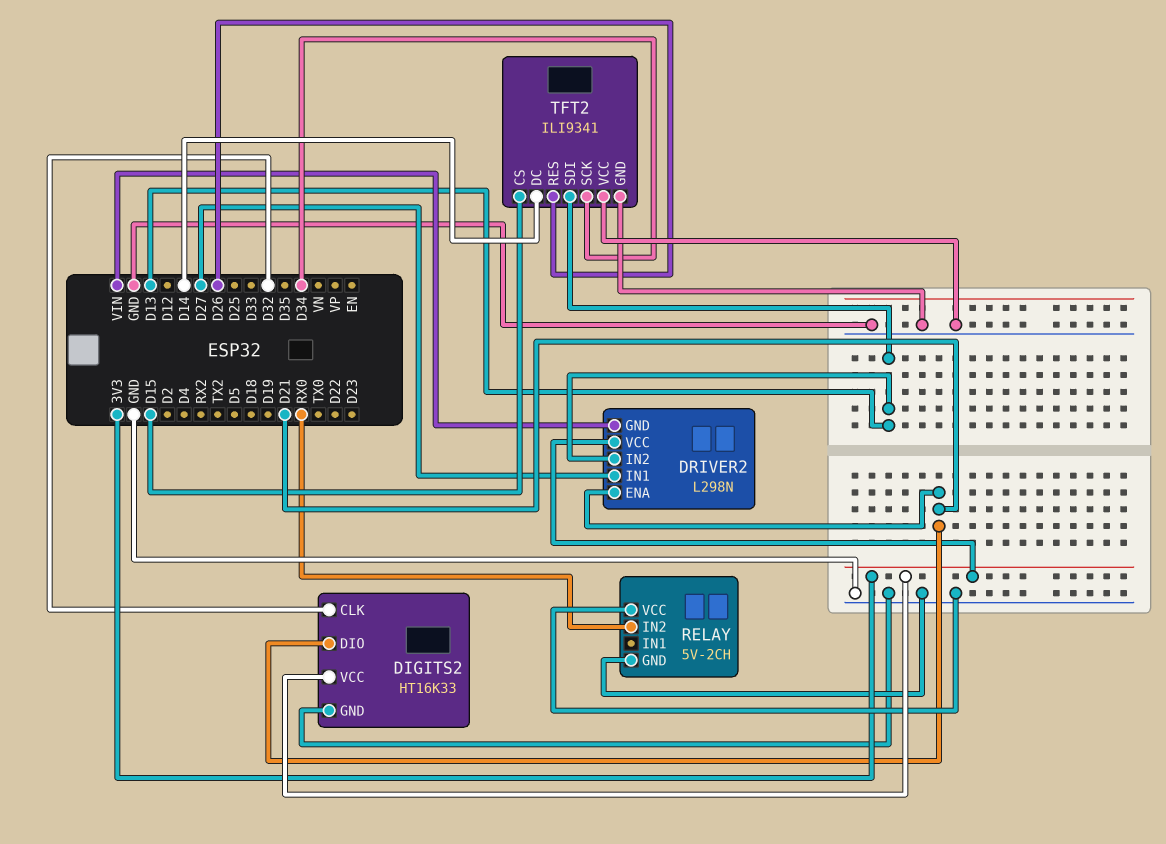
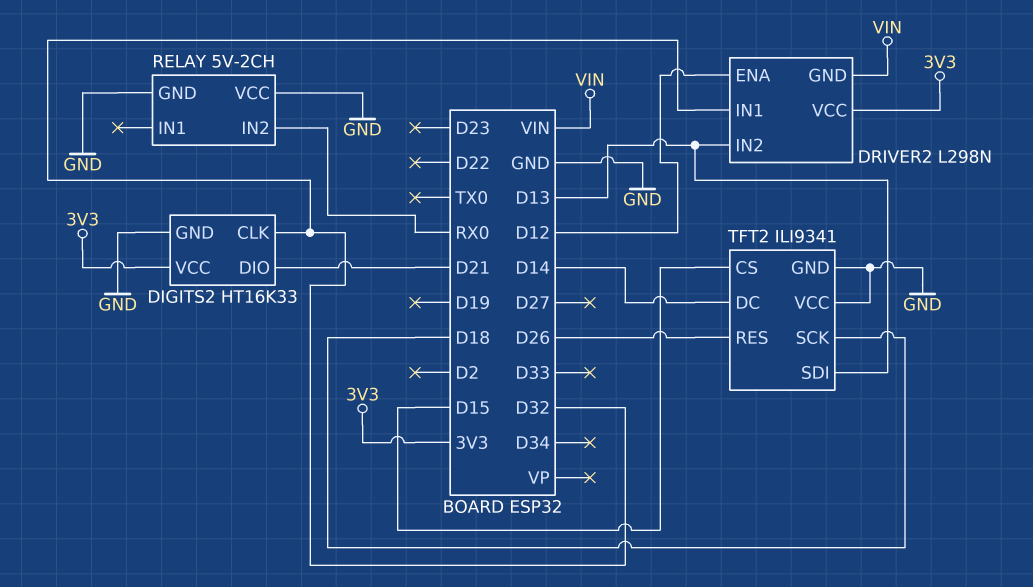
DRIVER2 pin ENA: D21 -> D12
DRIVER2 pin IN1: D27 -> D32
TFT2 pin SCK: D34 -> D18

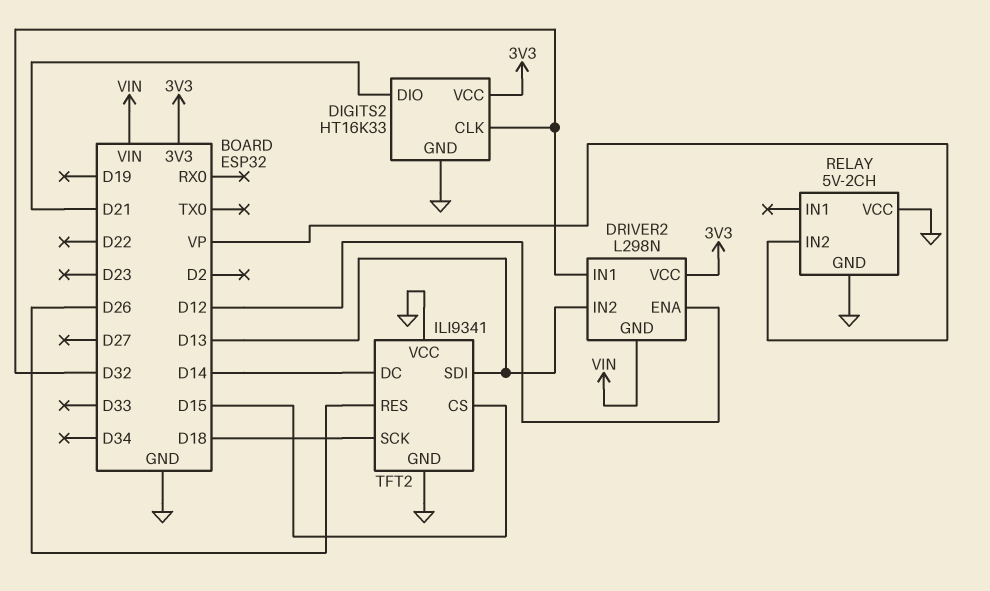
RELAY pin IN2: RX0 -> VP

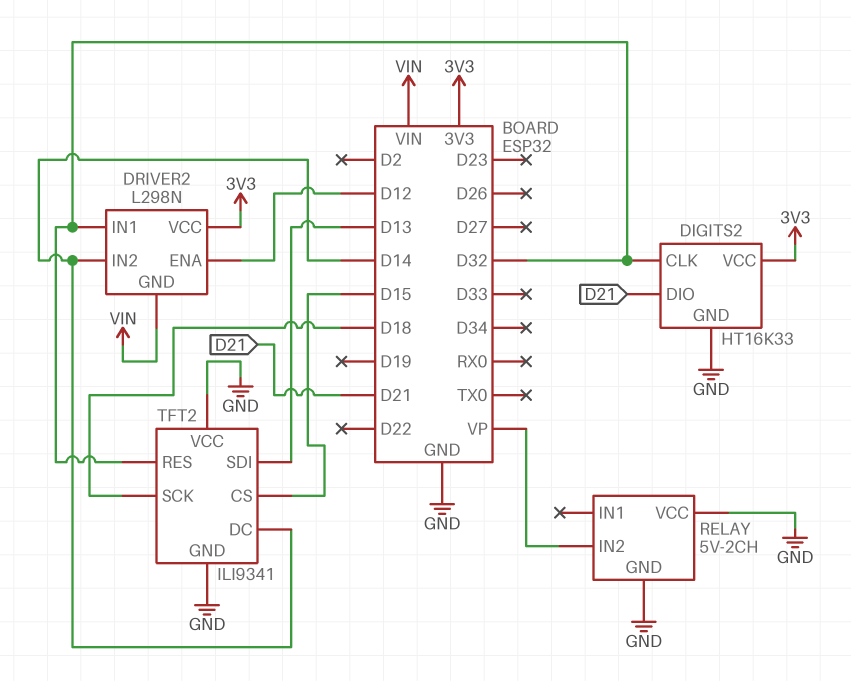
DRIVER2 pin IN2: D13 -> D14
TFT2 pin RES: D26 -> D32

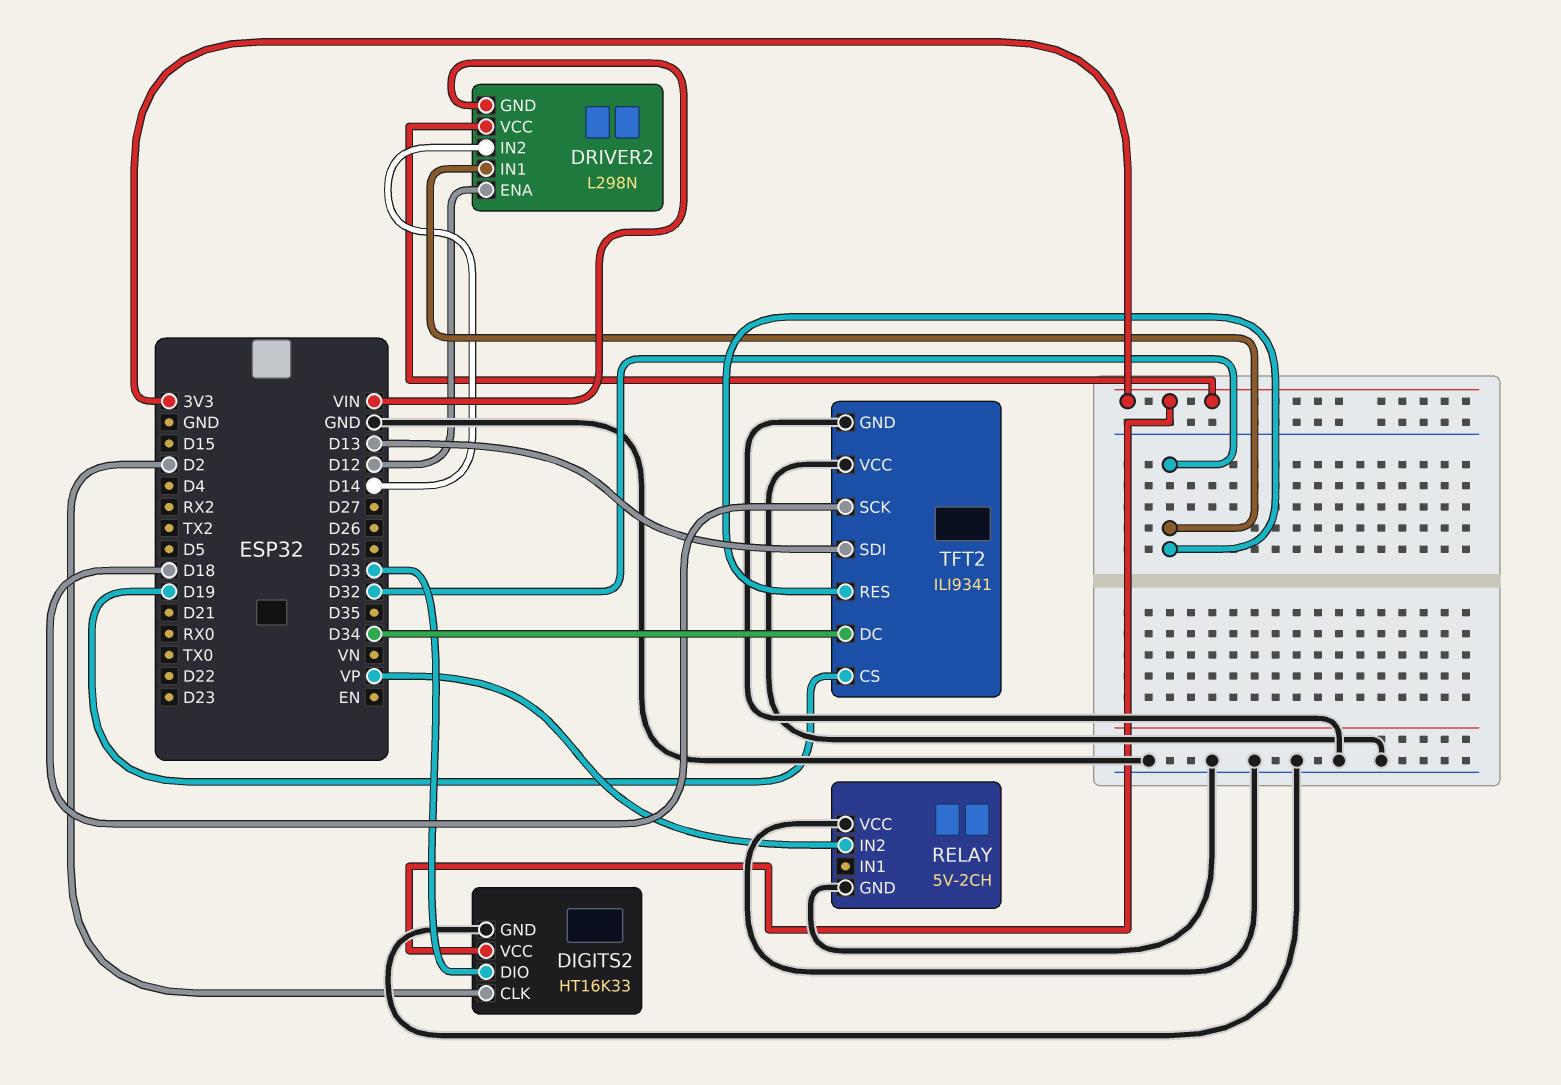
DIGITS2 pin CLK: D32 -> D2
DIGITS2 pin DIO: D21 -> D33
TFT2 pin CS: D15 -> D19
TFT2 pin DC: D14 -> D34

